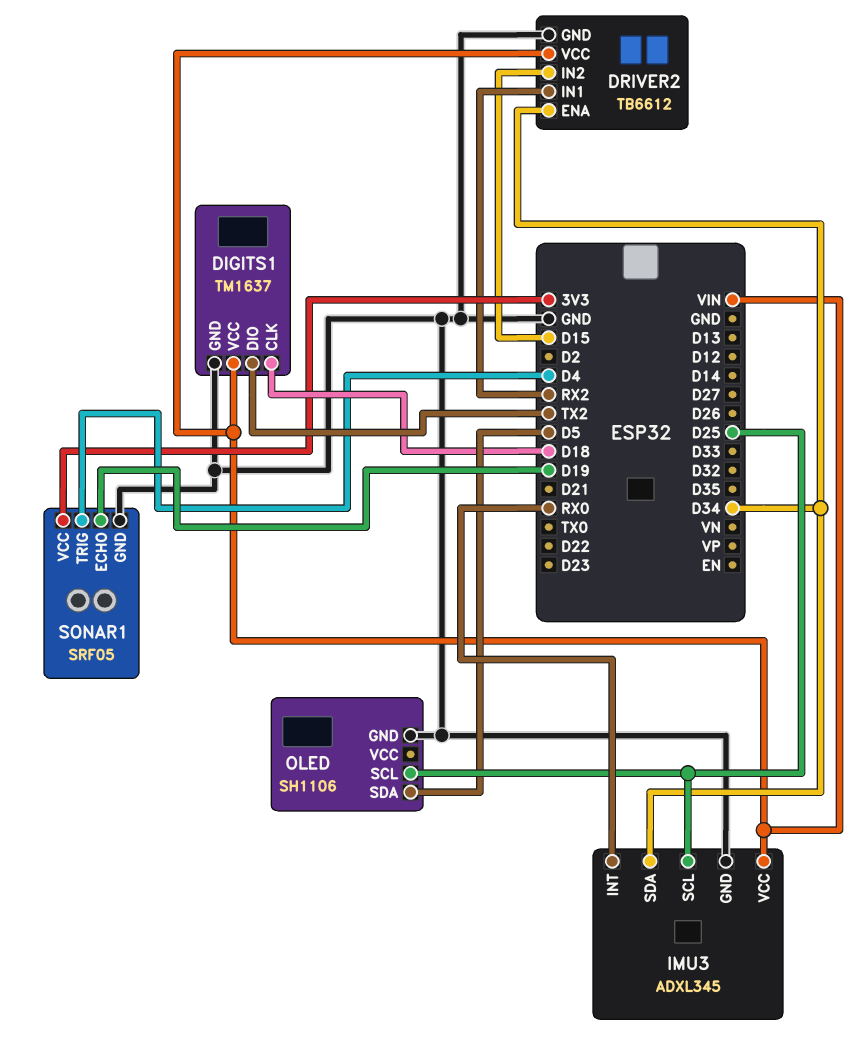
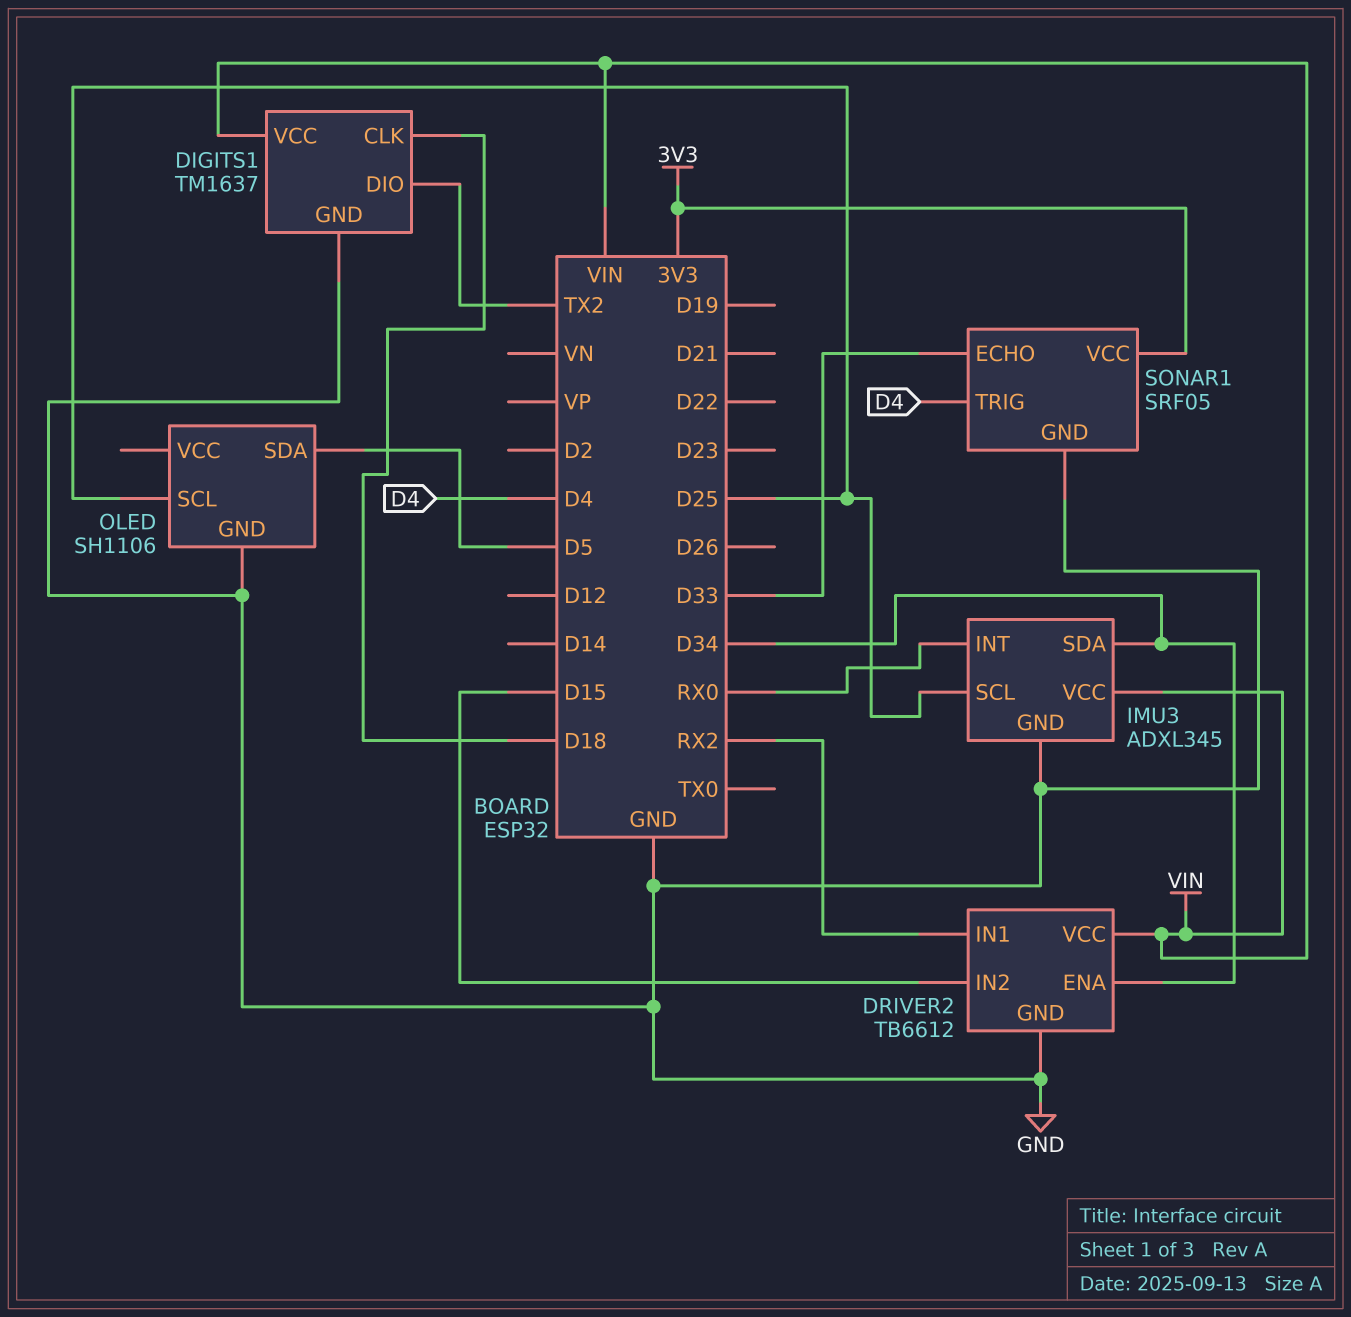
SONAR1 pin ECHO: D19 -> D33

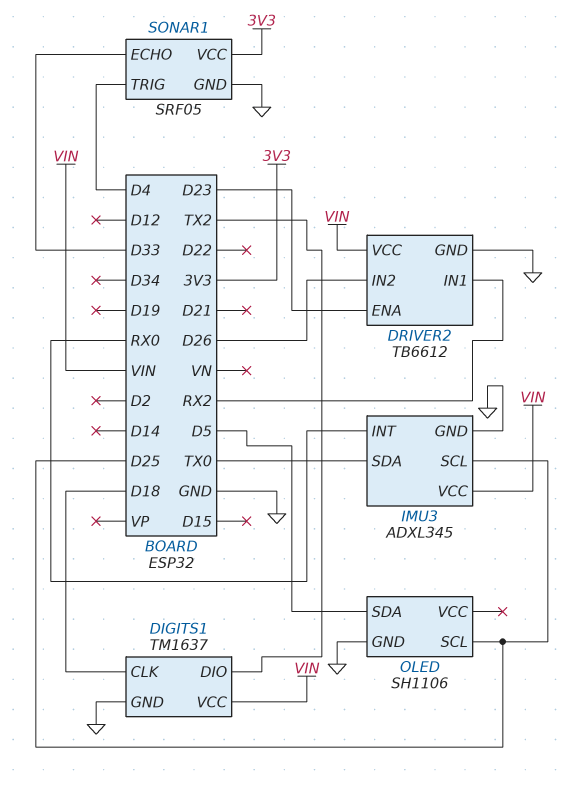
DRIVER2 pin ENA: D34 -> D23
DRIVER2 pin IN2: D15 -> D26
IMU3 pin SDA: D34 -> TX0

